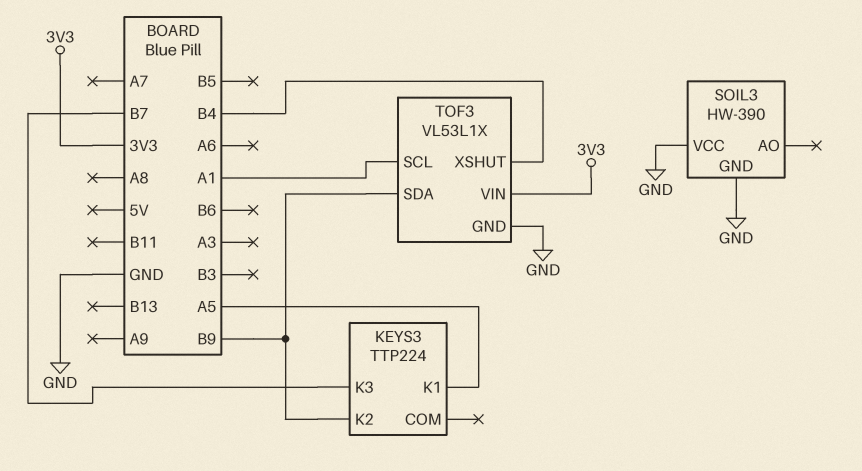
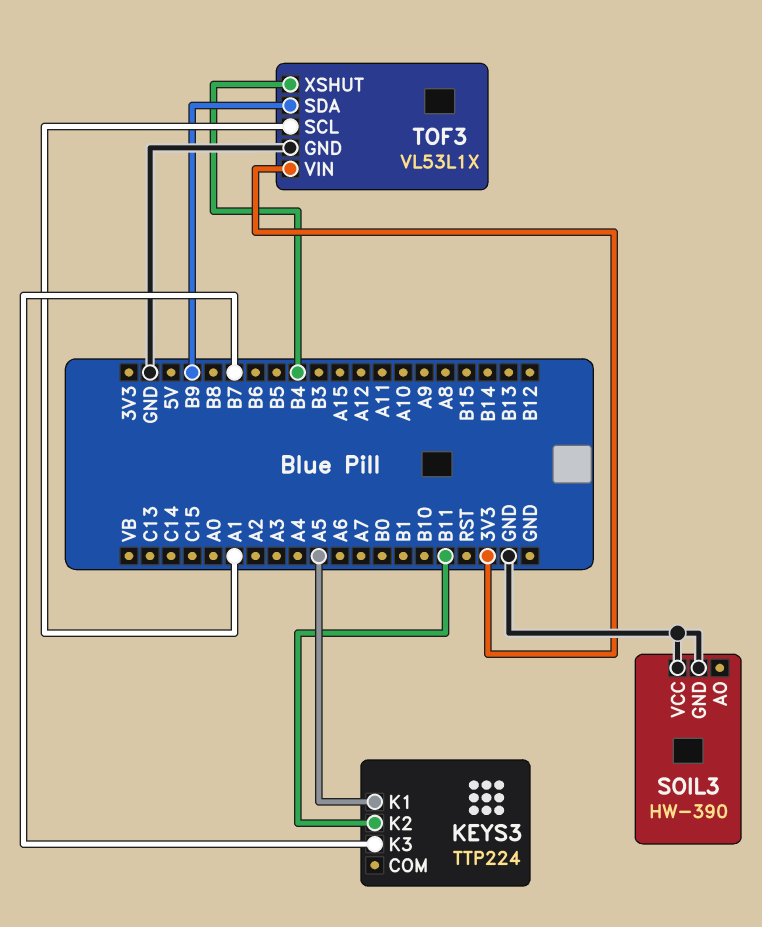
KEYS3 pin K2: B9 -> B11

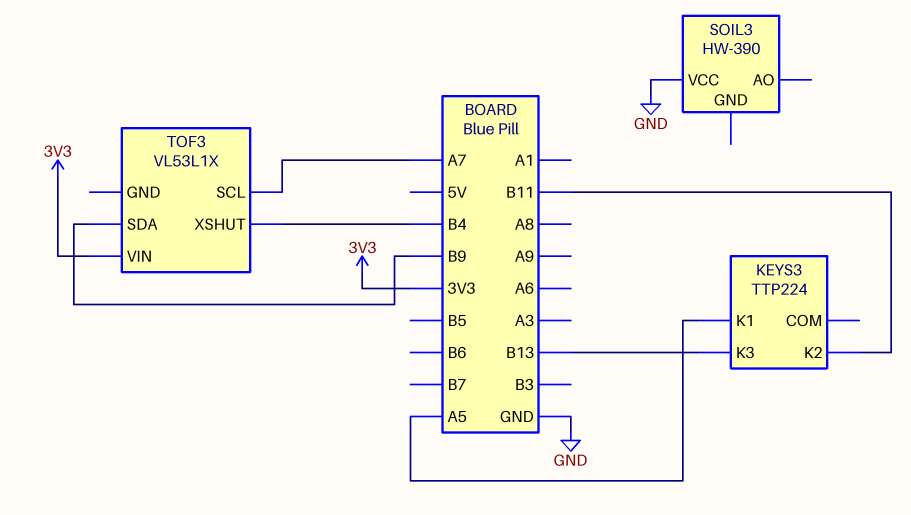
KEYS3 pin K3: B7 -> B13
SOIL3 pin GND: GND -> none
TOF3 pin GND: GND -> none
TOF3 pin SCL: A1 -> A7

